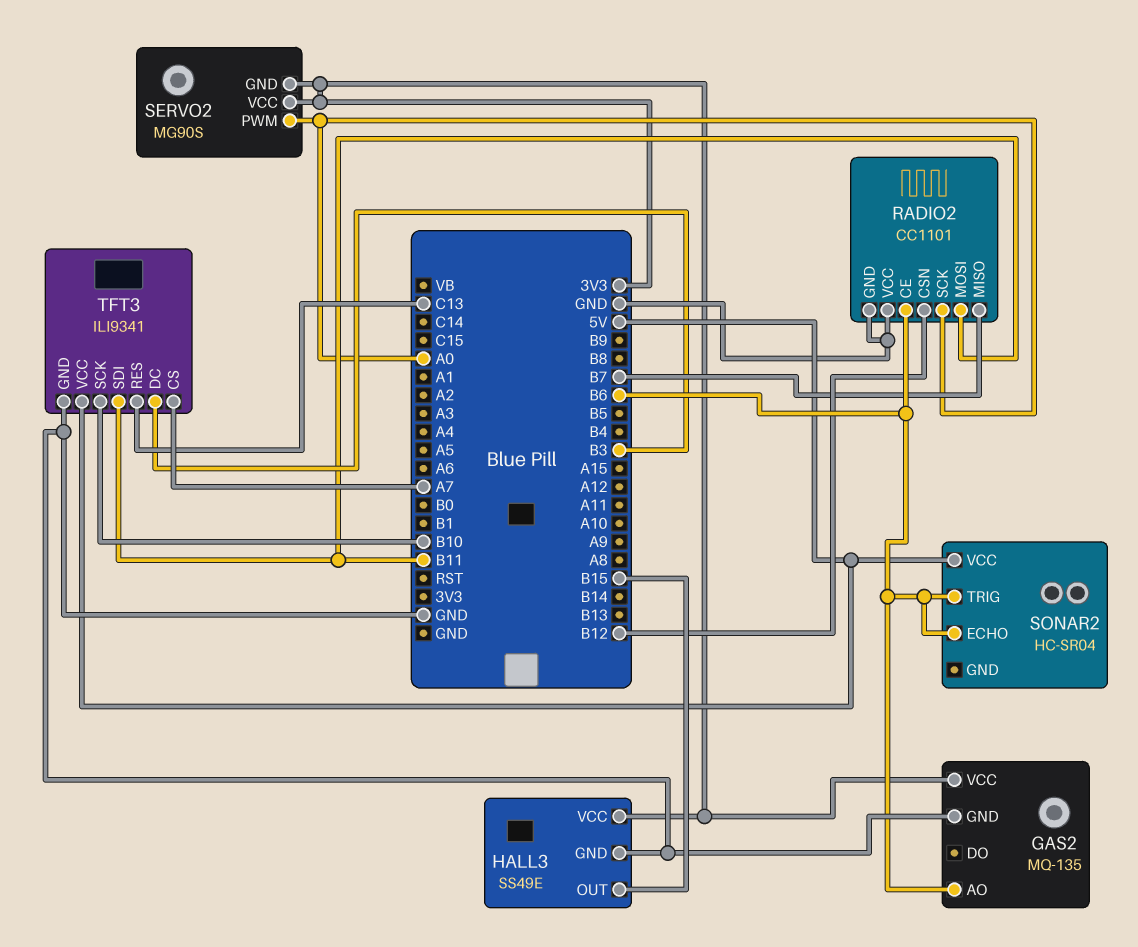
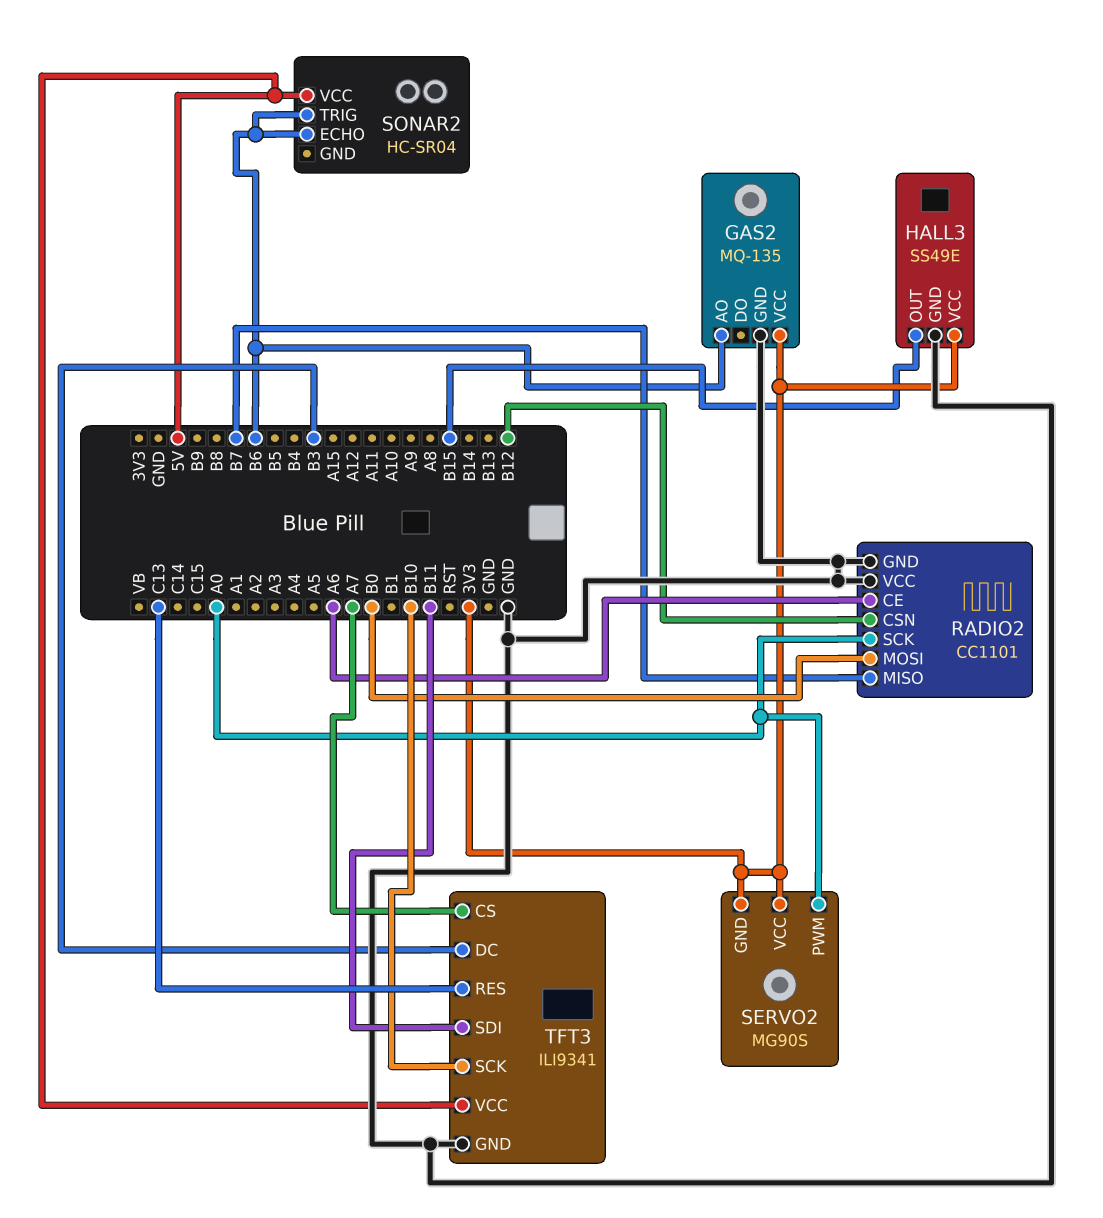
RADIO2 pin CE: B6 -> A6
RADIO2 pin MOSI: B11 -> B0

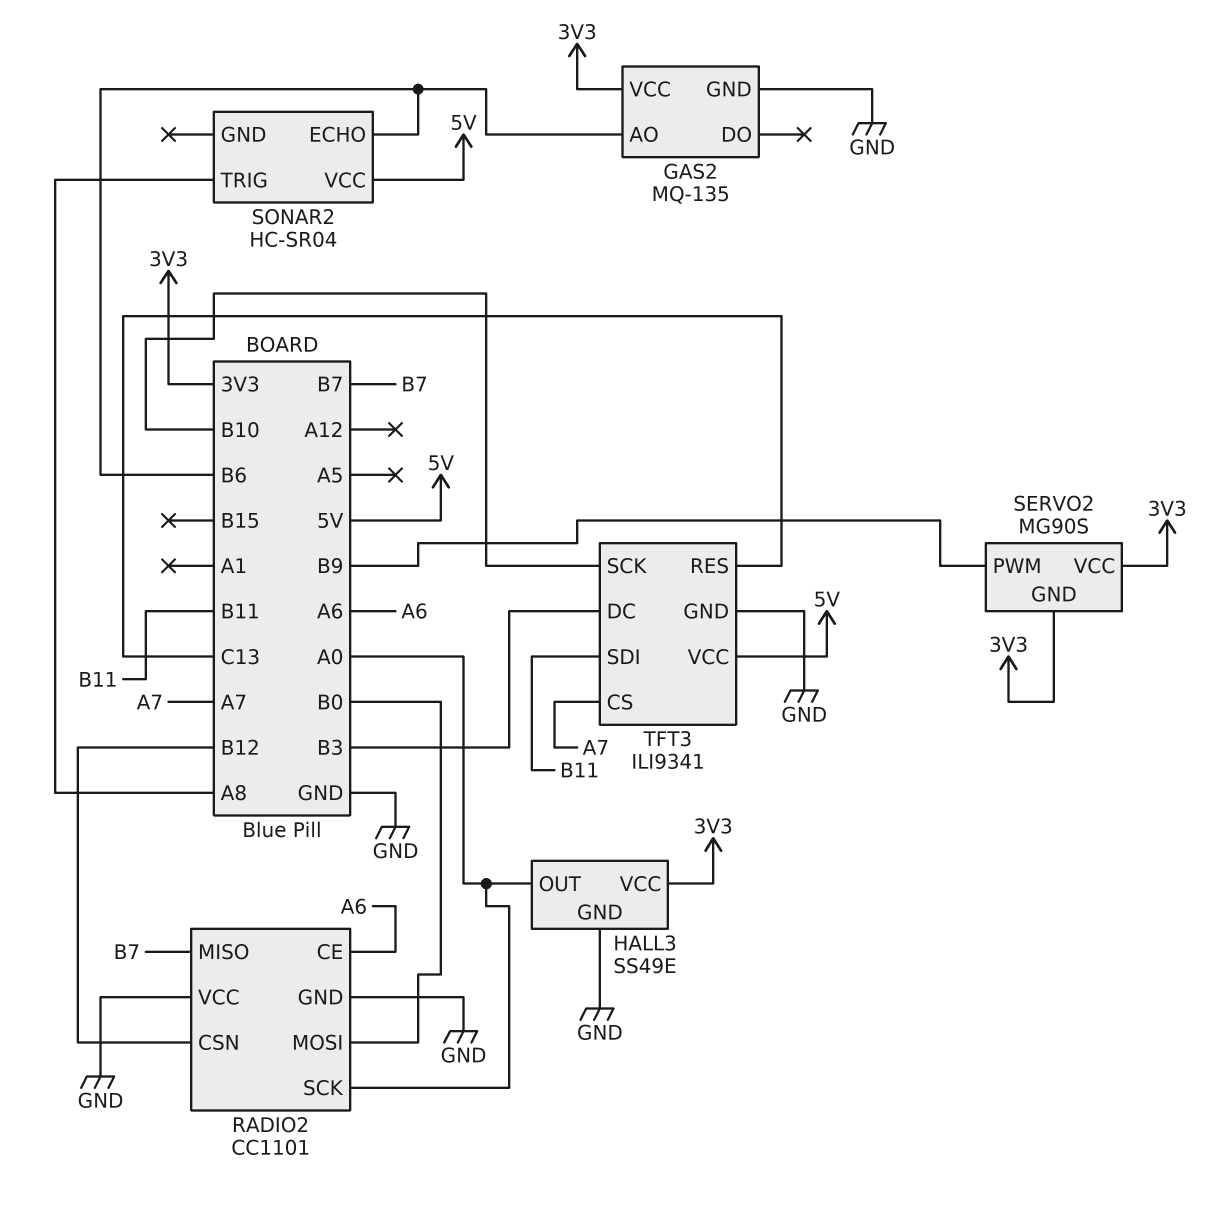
HALL3 pin OUT: B15 -> A0
SERVO2 pin PWM: A0 -> B9
SONAR2 pin TRIG: B6 -> A8

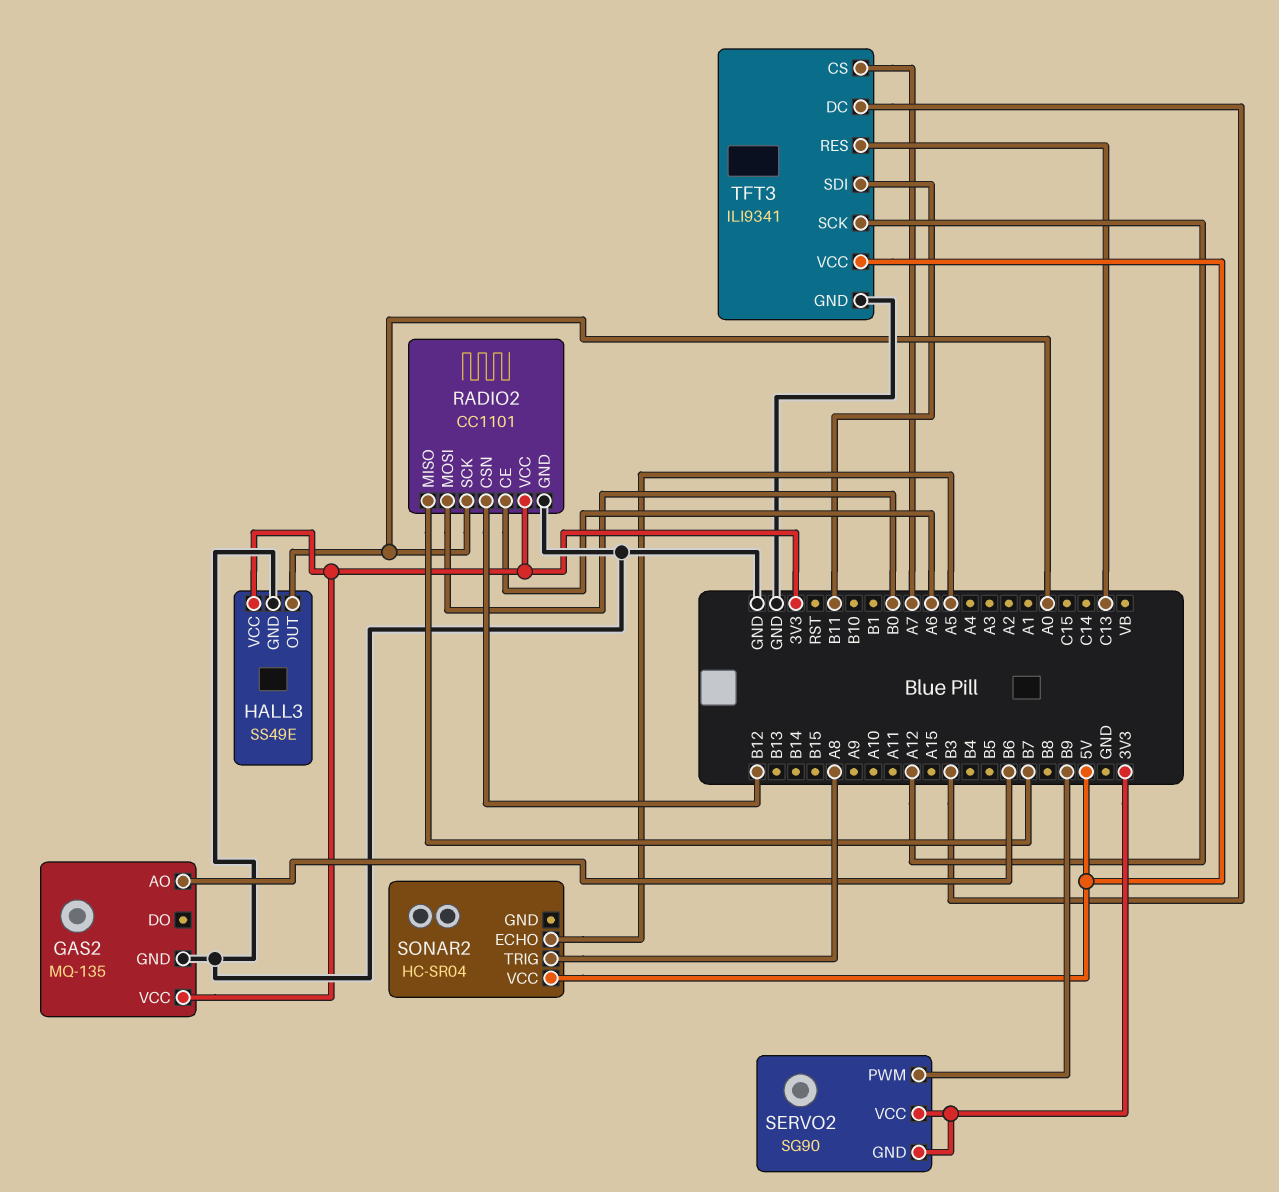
RADIO2 pin VCC: GND -> 3V3
SERVO2: MG90S -> SG90
SONAR2 pin ECHO: B6 -> A5
TFT3 pin SCK: B10 -> A12

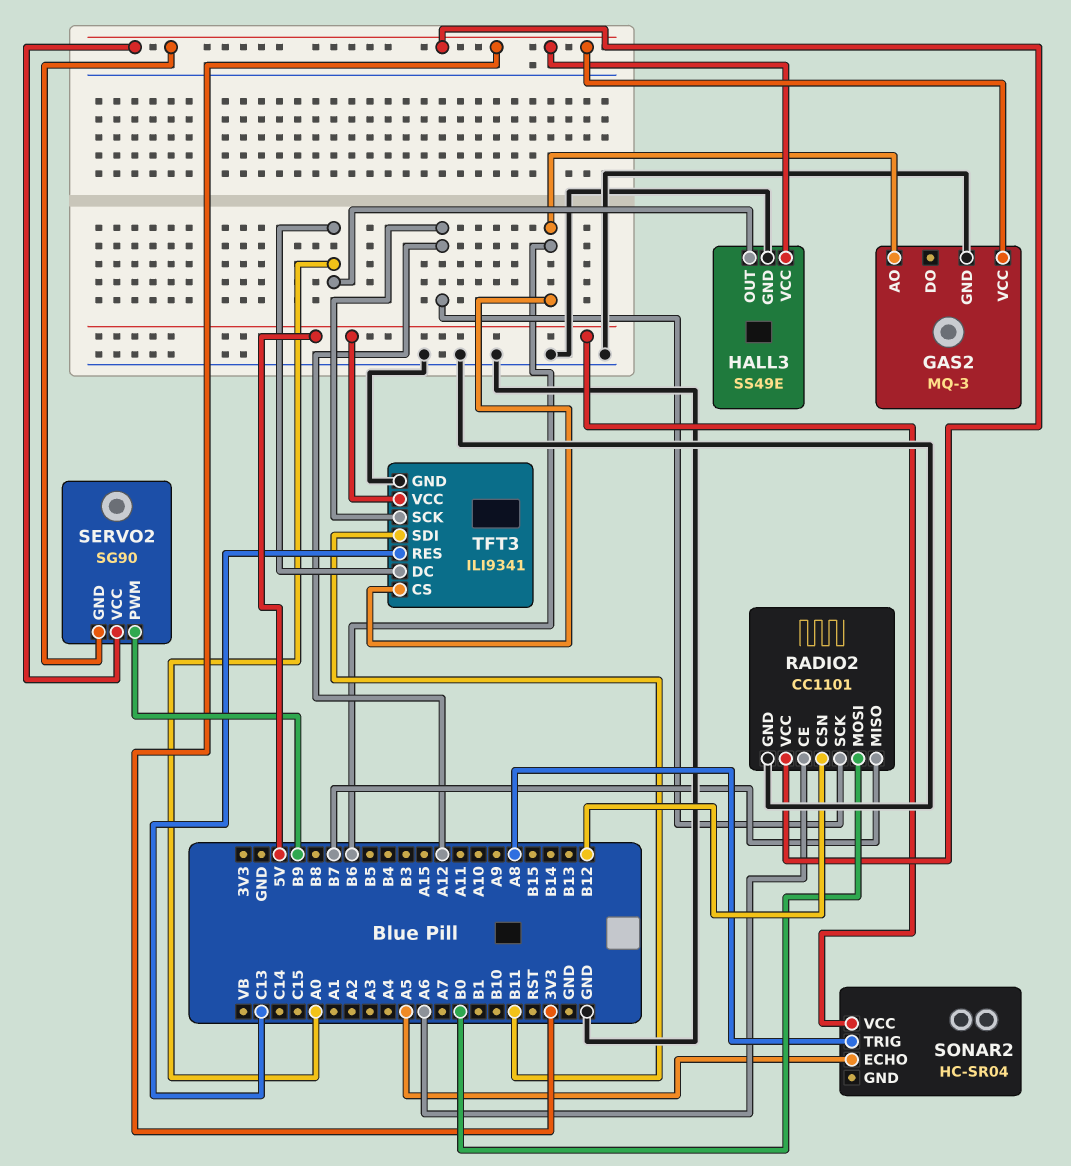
GAS2: MQ-135 -> MQ-3
RADIO2 pin SCK: A0 -> A12
TFT3 pin CS: A7 -> B6
TFT3 pin DC: B3 -> A0

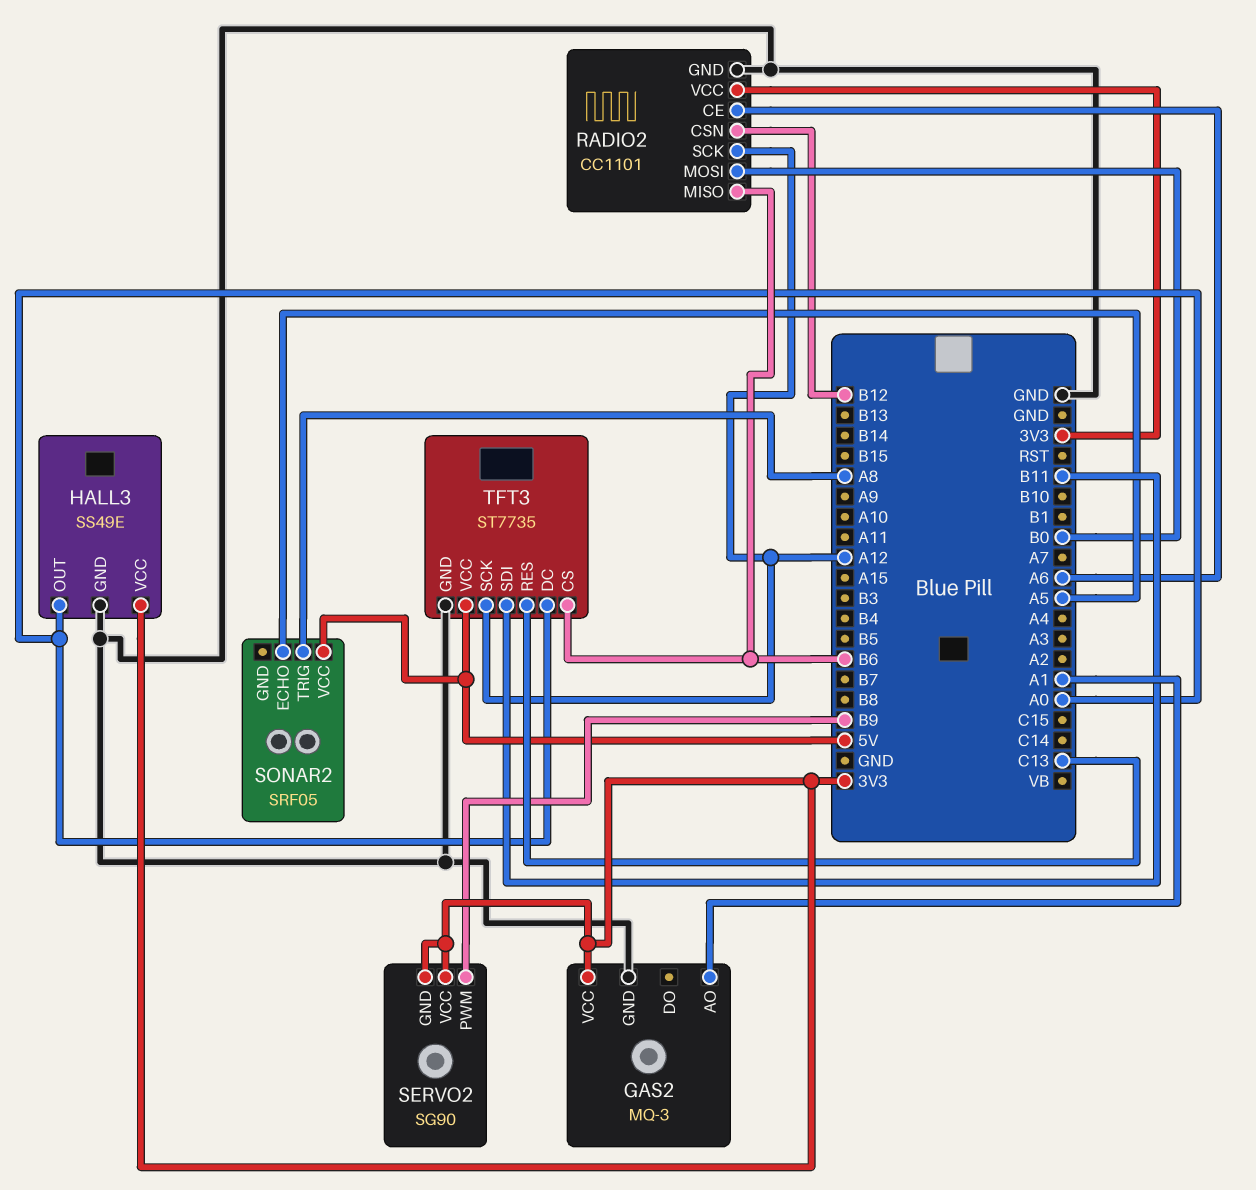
GAS2 pin AO: B6 -> A1
RADIO2 pin MISO: B7 -> B6
SONAR2: HC-SR04 -> SRF05
TFT3: ILI9341 -> ST7735

